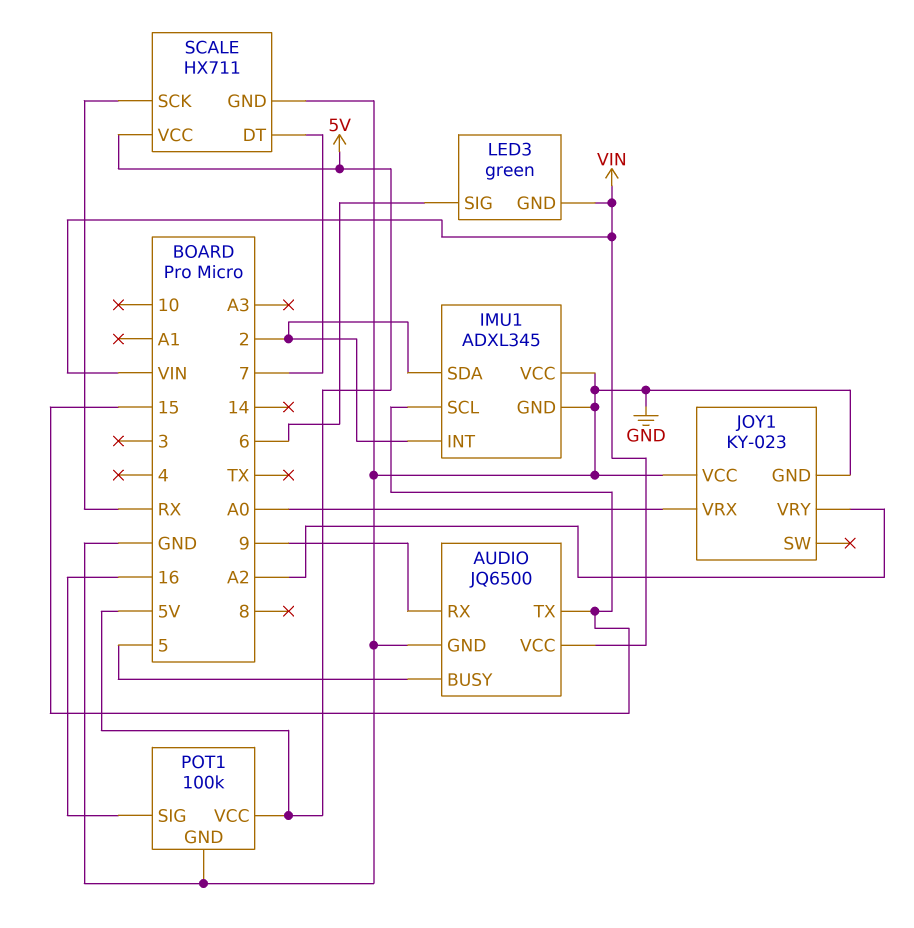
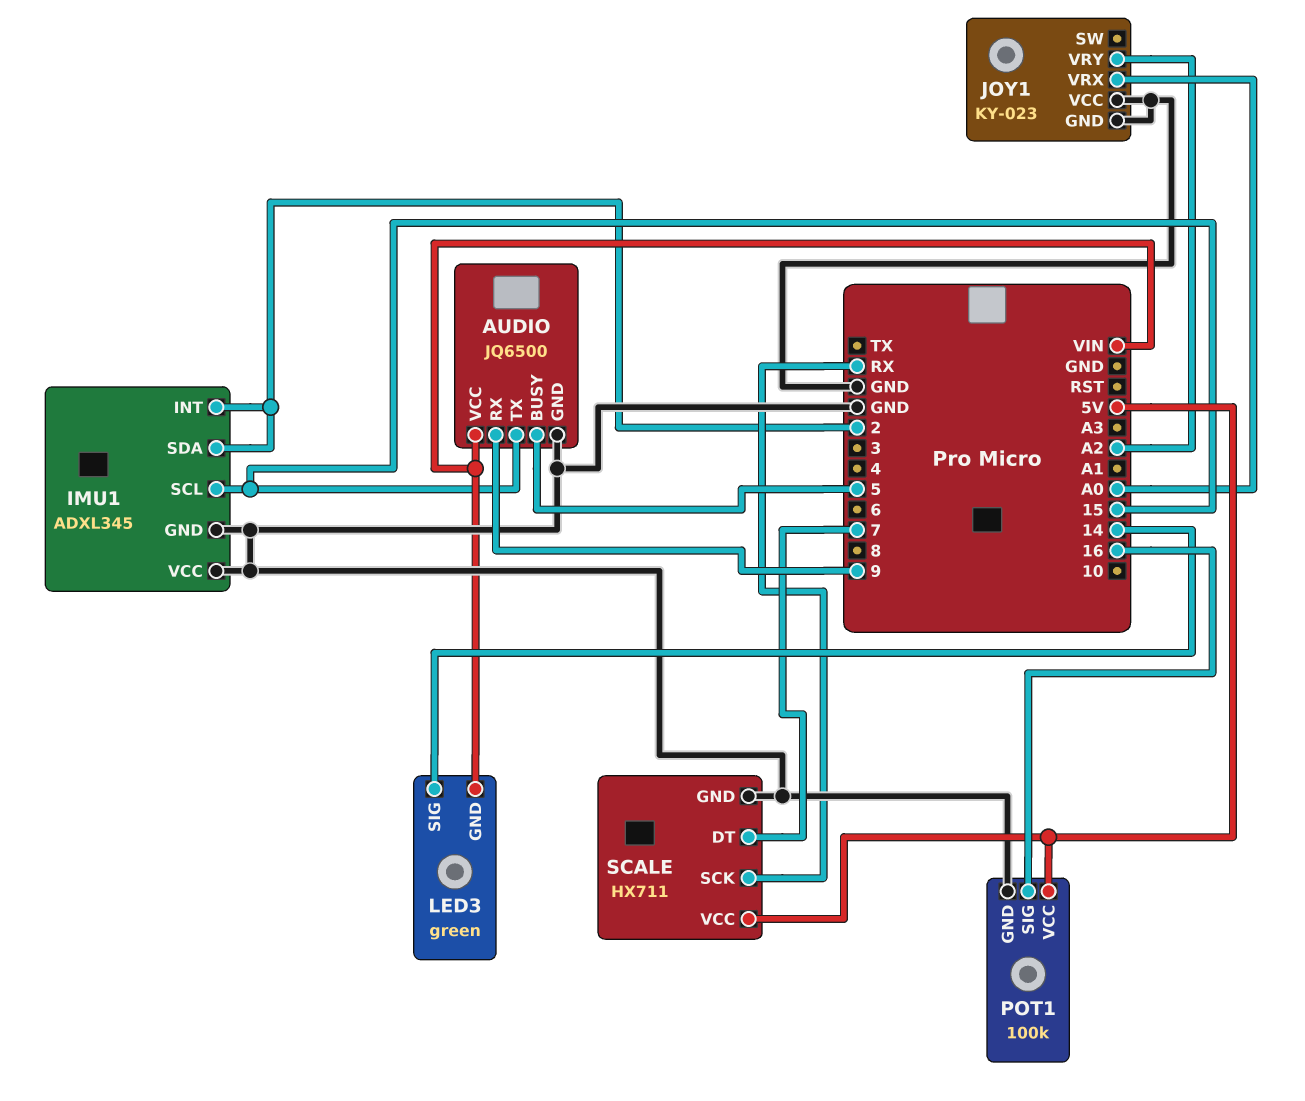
LED3 pin SIG: 6 -> 14

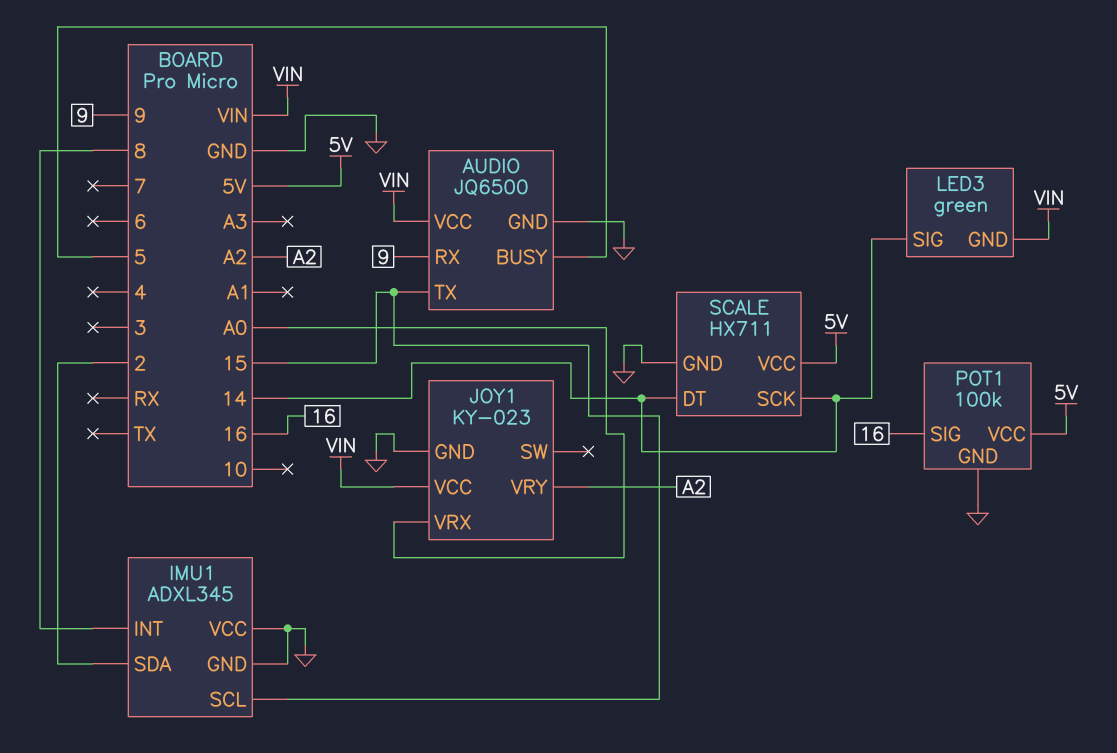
IMU1 pin INT: 2 -> 8
JOY1 pin VCC: GND -> VIN
SCALE pin DT: 7 -> 14
SCALE pin SCK: RX -> 14

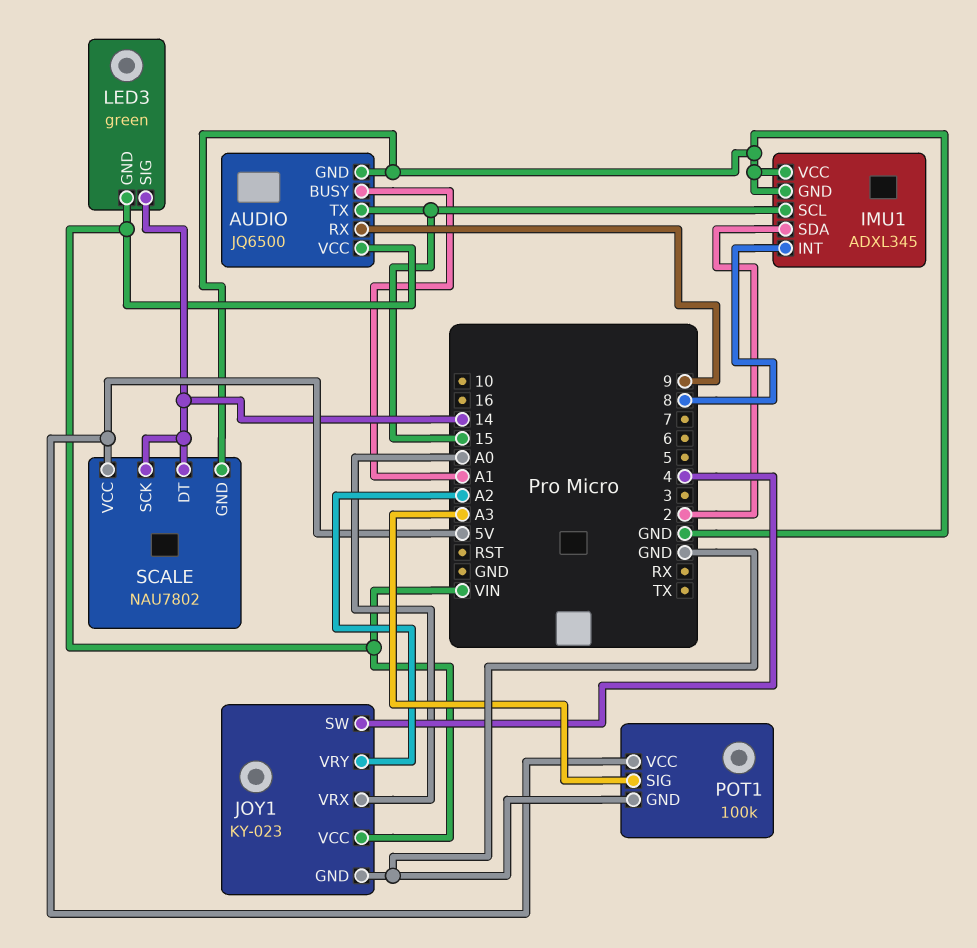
AUDIO pin BUSY: 5 -> A1
JOY1 pin SW: none -> 4
POT1 pin SIG: 16 -> A3
SCALE: HX711 -> NAU7802

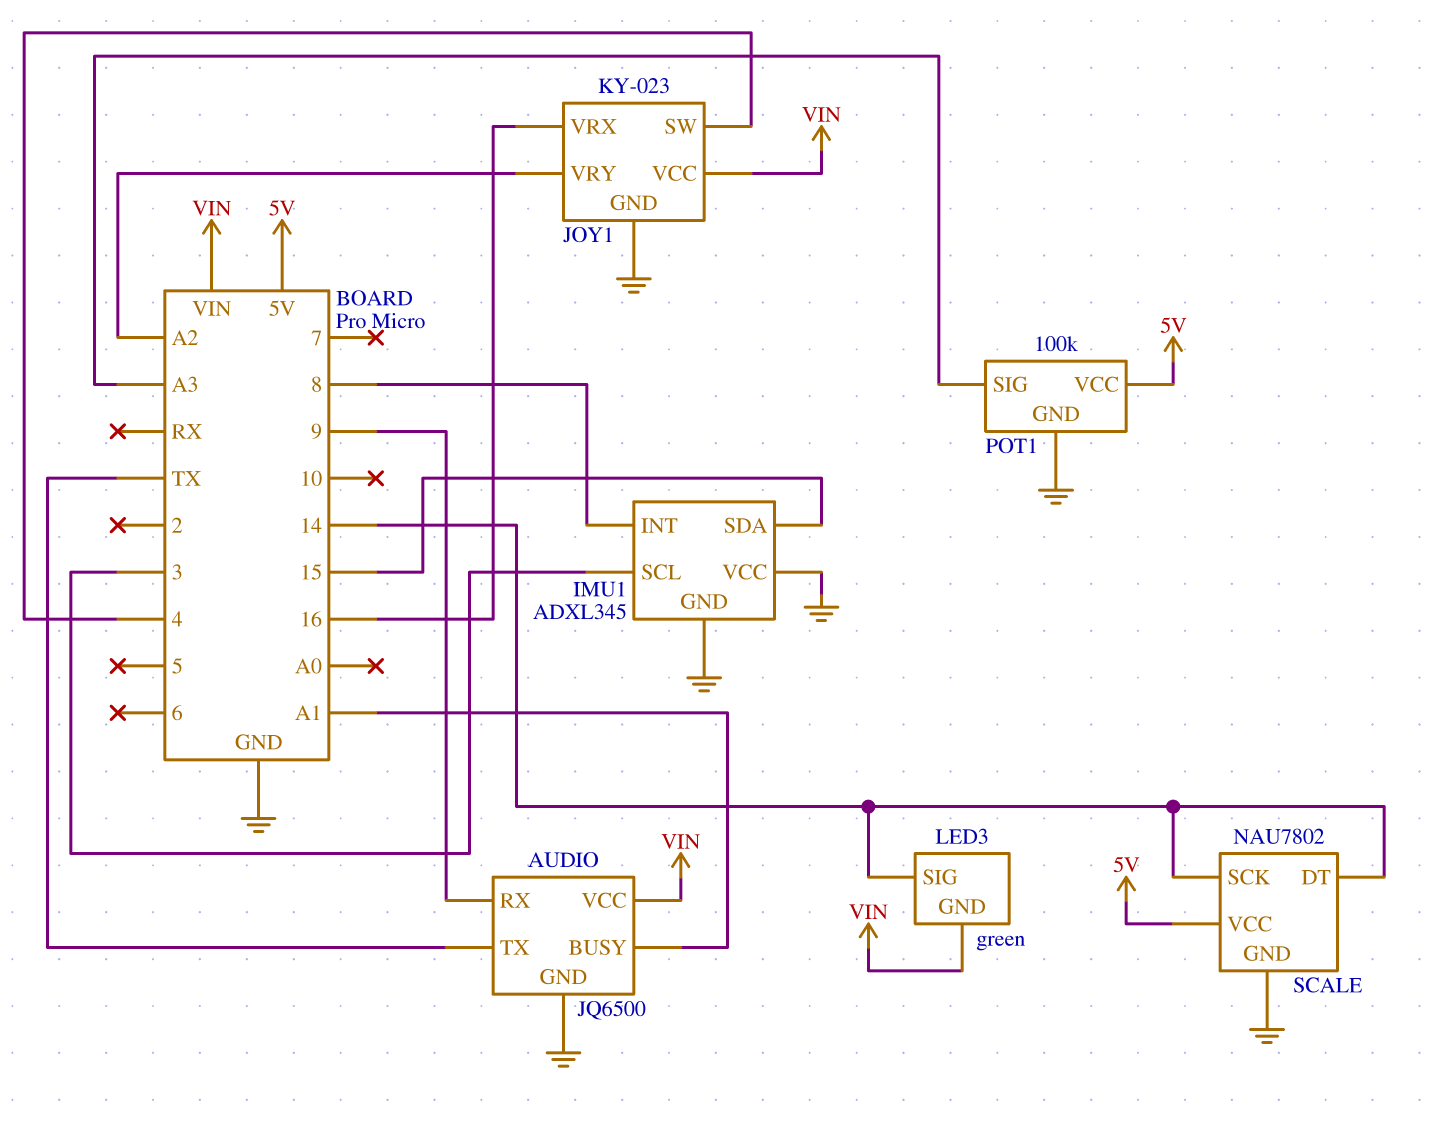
AUDIO pin TX: 15 -> TX
IMU1 pin SCL: 15 -> 3
IMU1 pin SDA: 2 -> 15
JOY1 pin VRX: A0 -> 16

